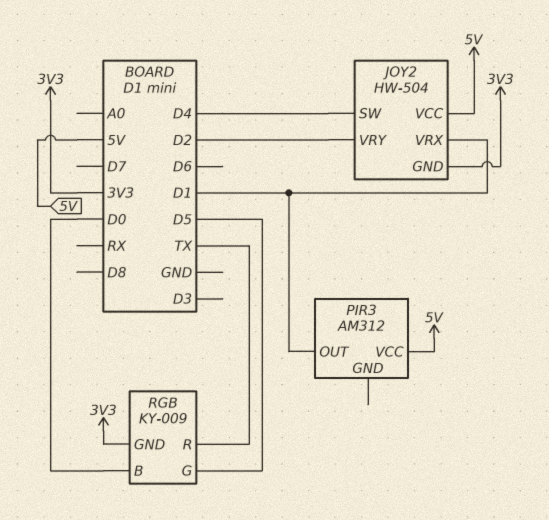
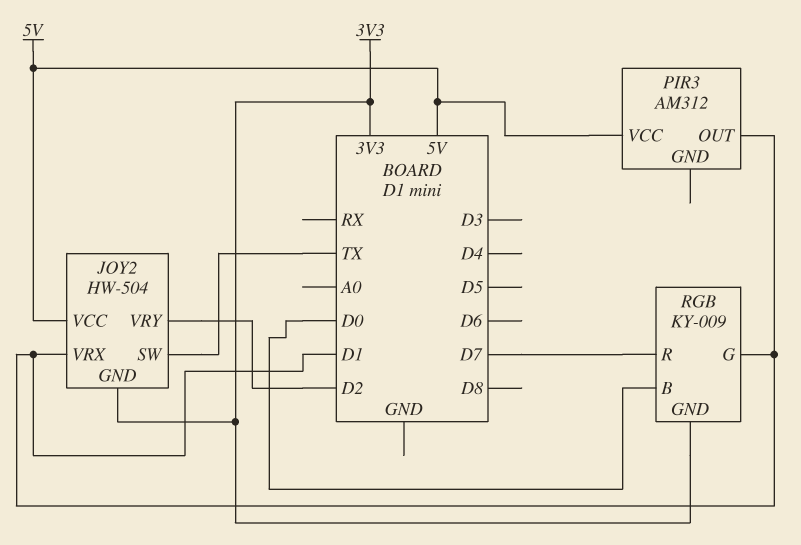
JOY2 pin SW: D4 -> TX
RGB pin G: D5 -> D1
RGB pin R: TX -> D7

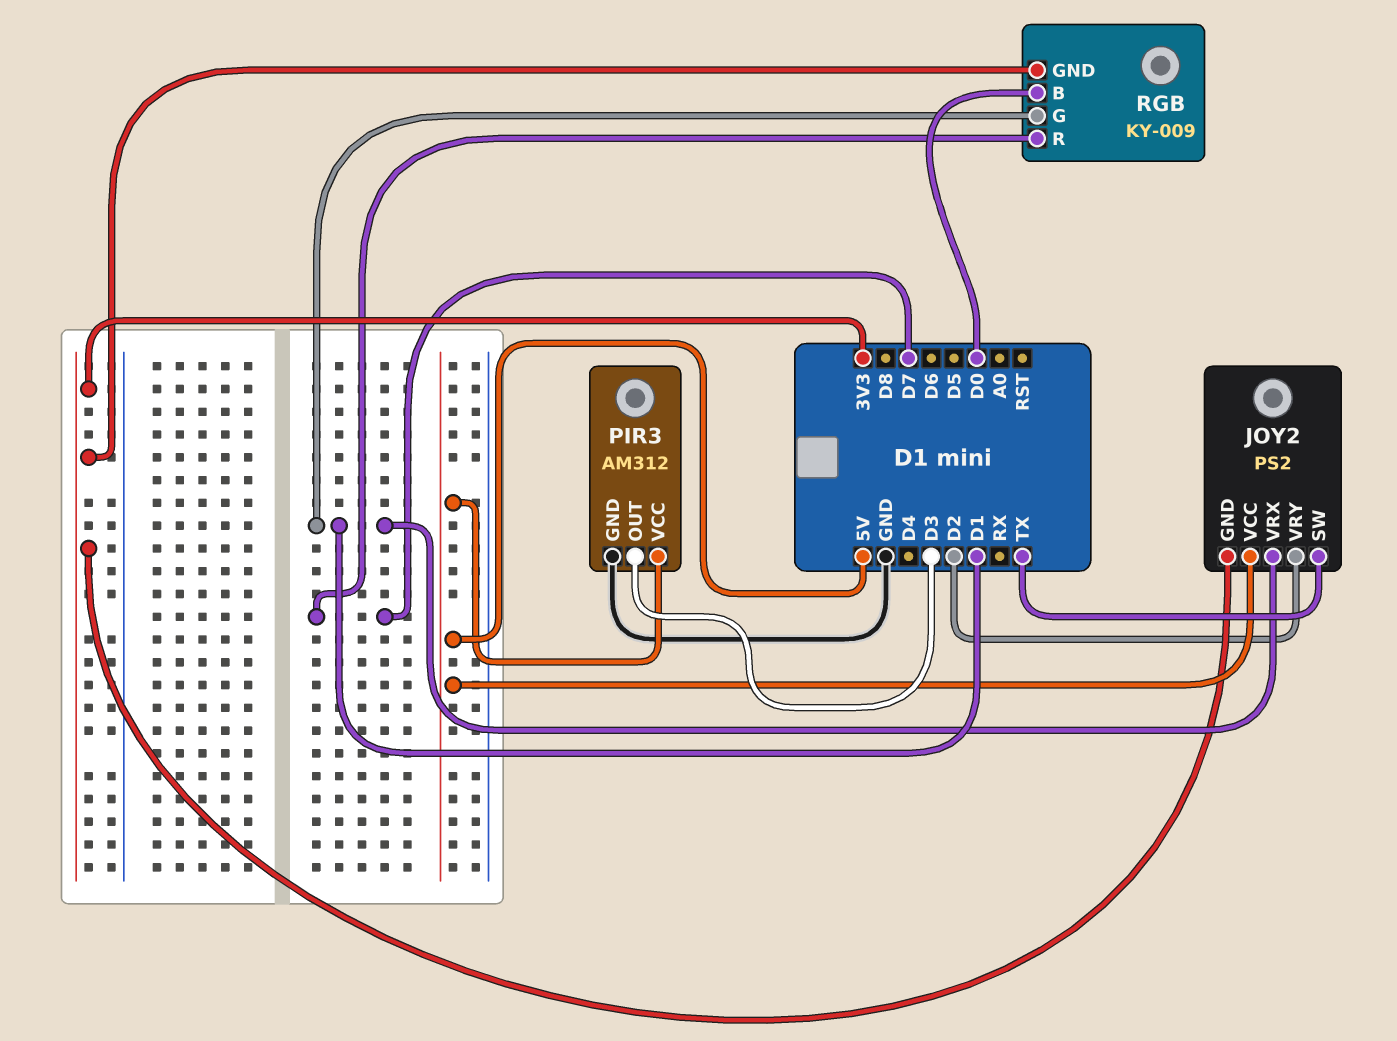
JOY2: HW-504 -> PS2
PIR3 pin GND: none -> GND
PIR3 pin OUT: D1 -> D3

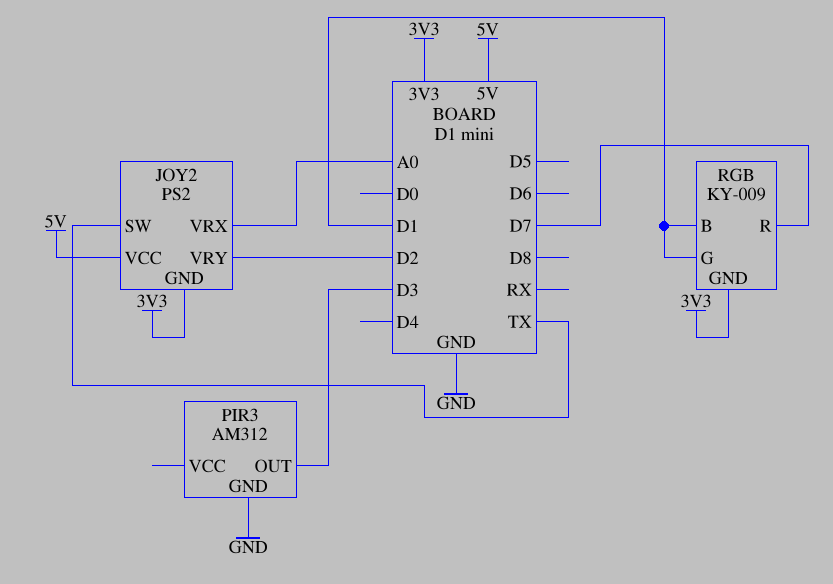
JOY2 pin VRX: D1 -> A0
PIR3 pin VCC: 5V -> none
RGB pin B: D0 -> D1

